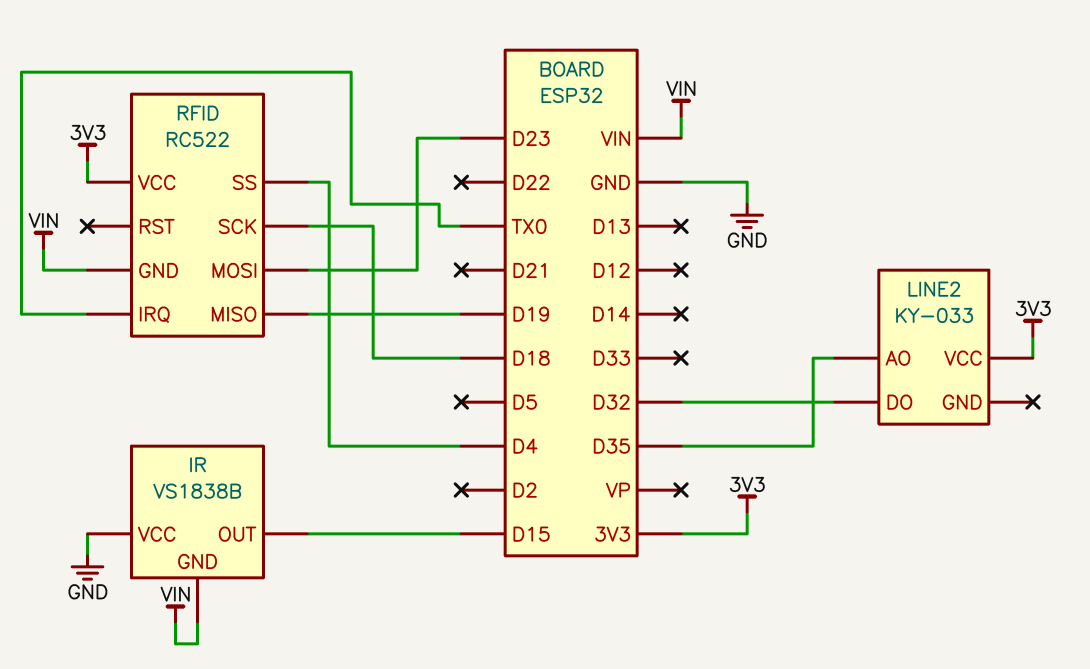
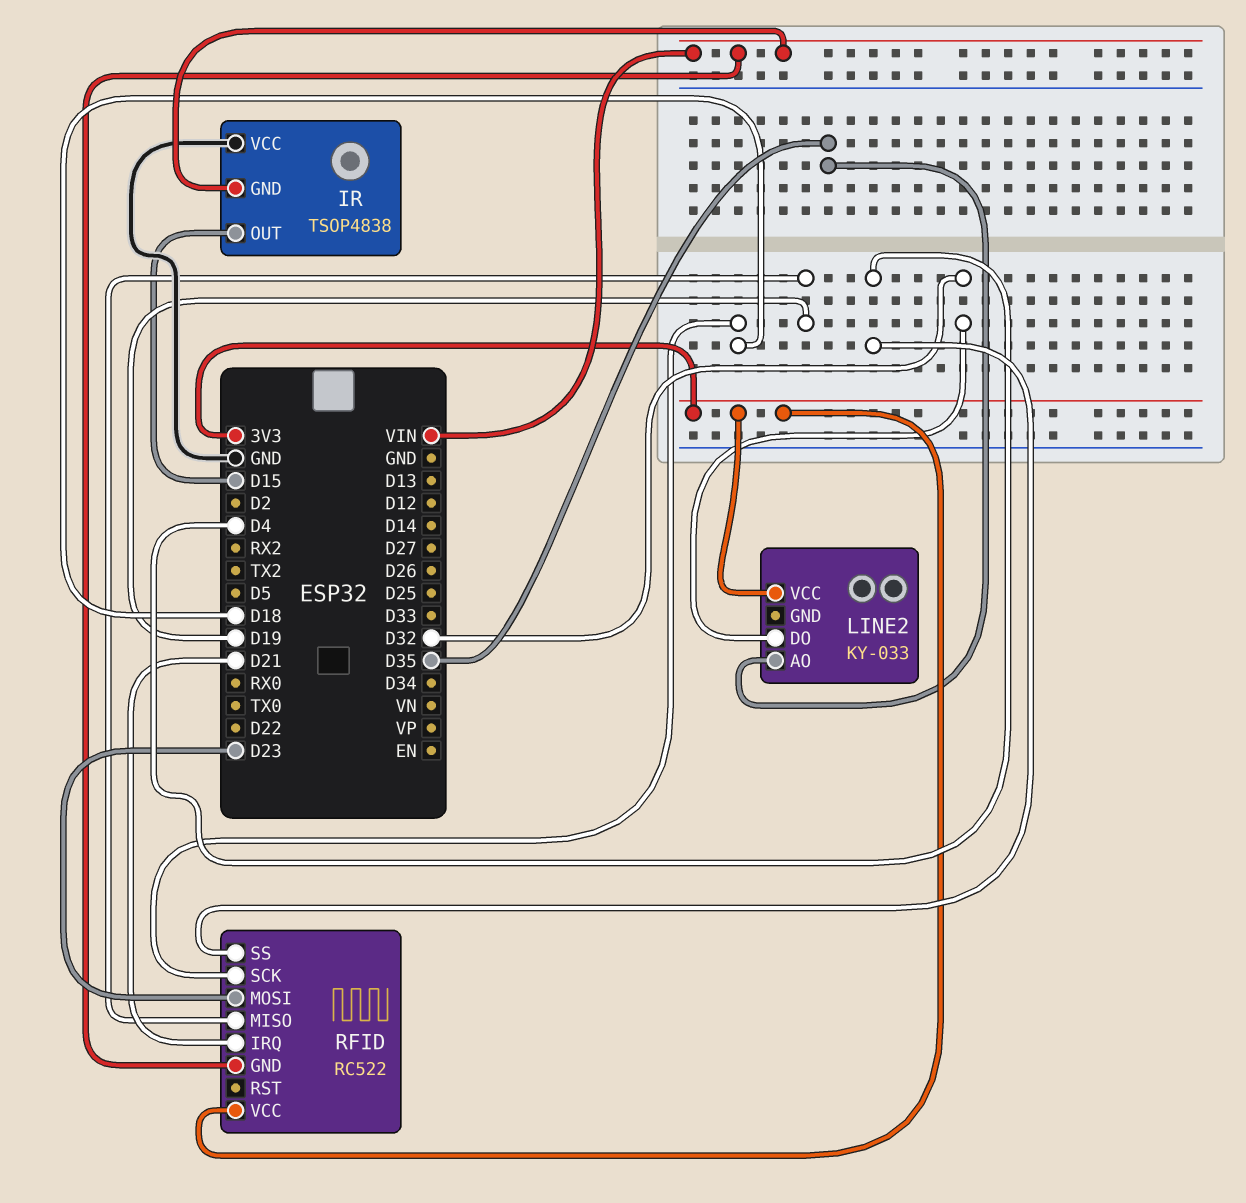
IR: VS1838B -> TSOP4838
RFID pin IRQ: TX0 -> D21

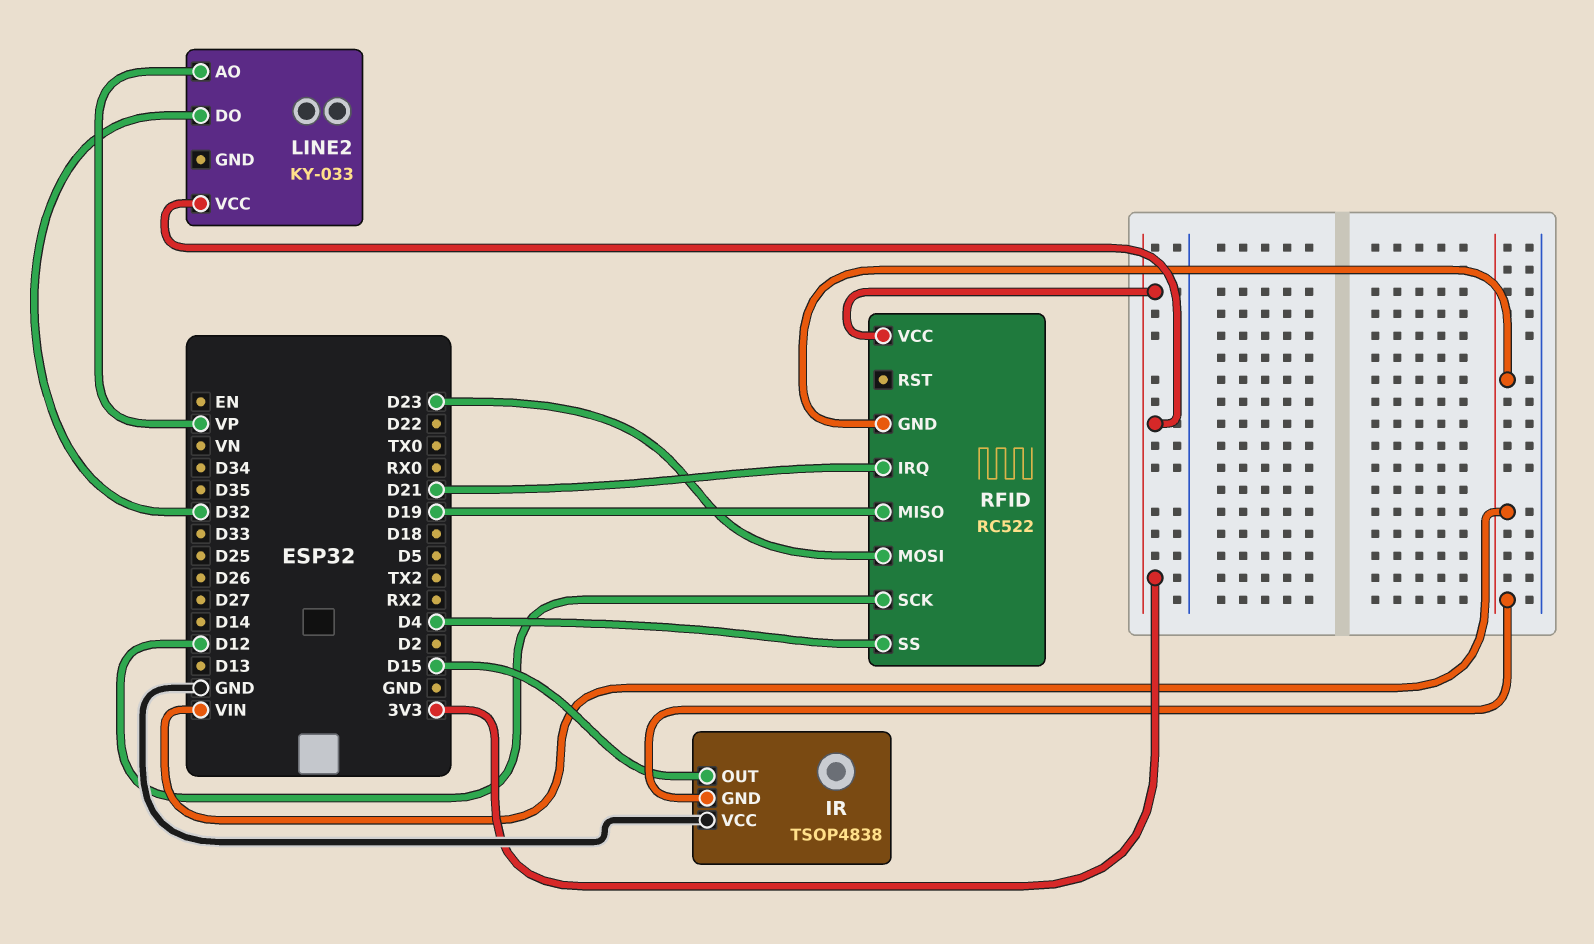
LINE2 pin AO: D35 -> VP
RFID pin SCK: D18 -> D12

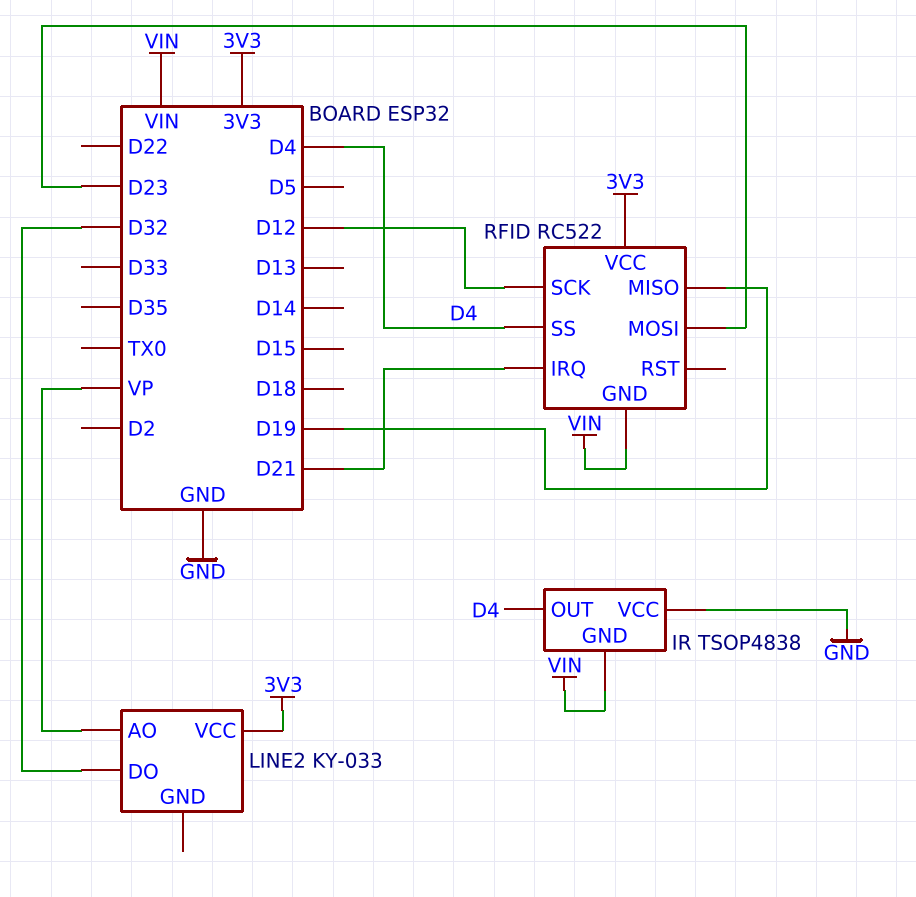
IR pin OUT: D15 -> D4

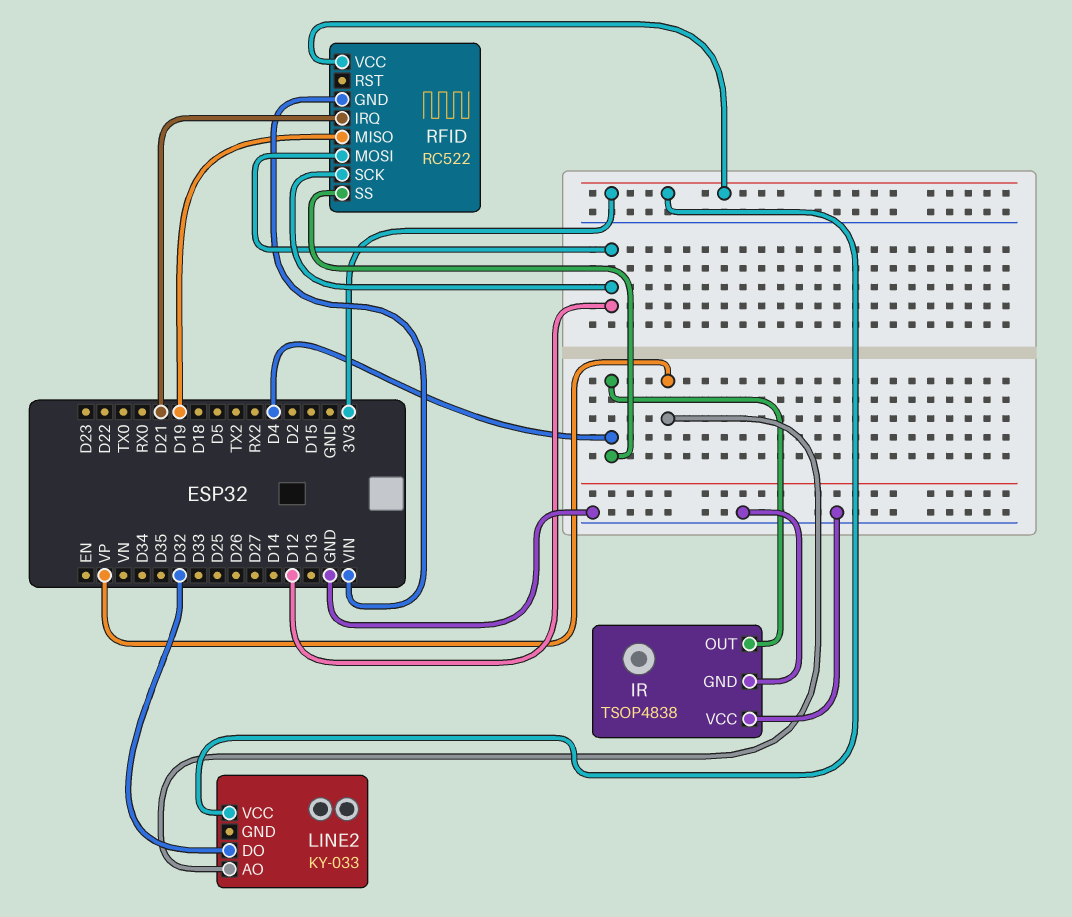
IR pin GND: VIN -> GND
RFID pin MOSI: D23 -> D12

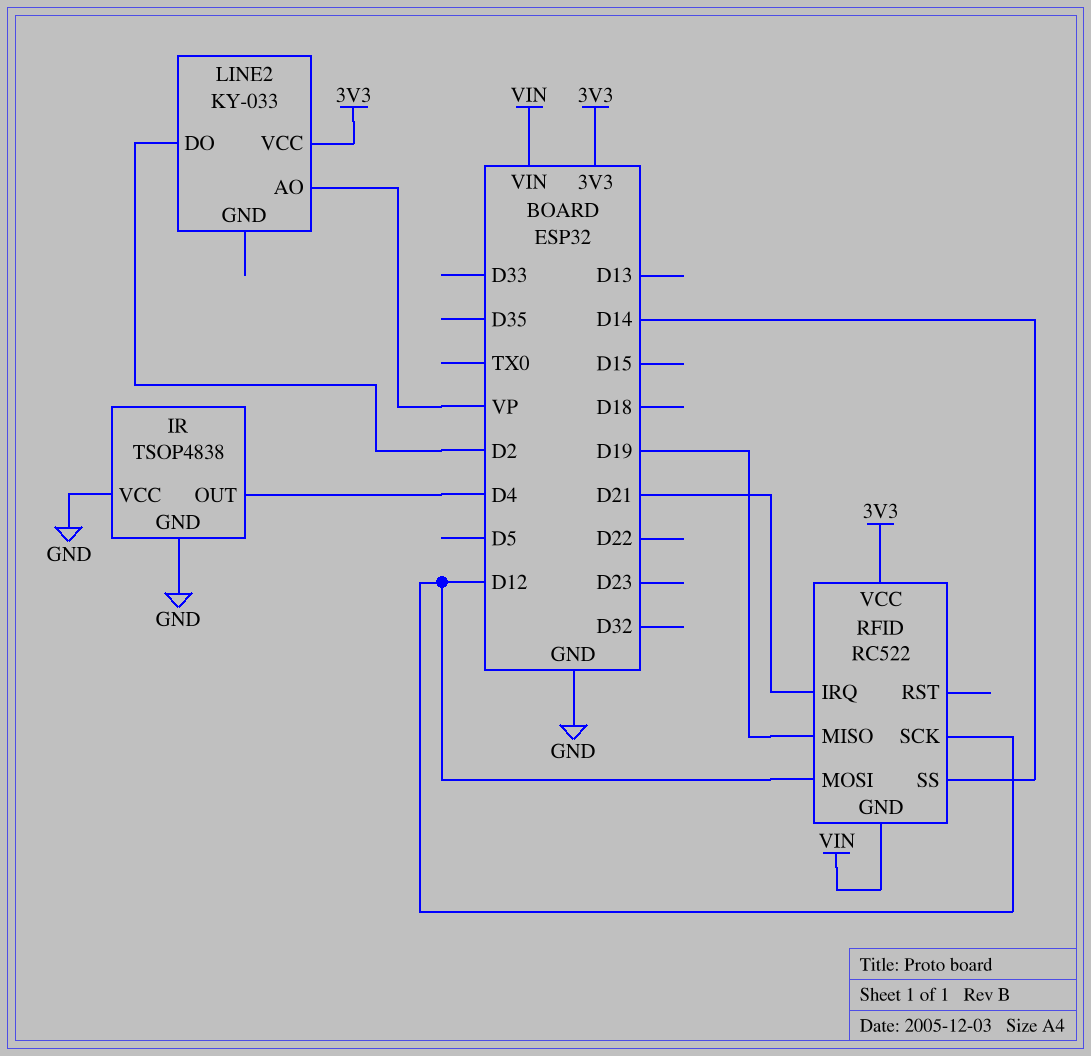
LINE2 pin DO: D32 -> D2
RFID pin SS: D4 -> D14

